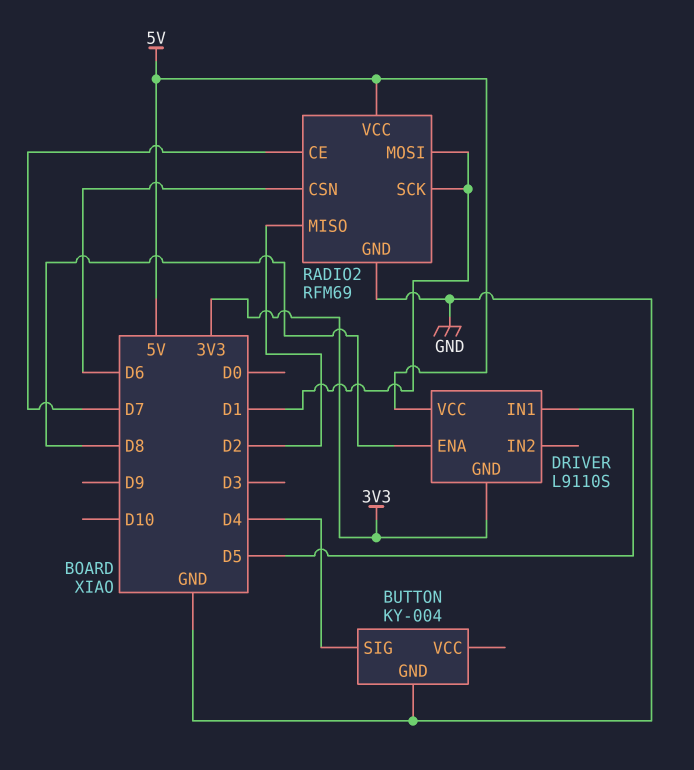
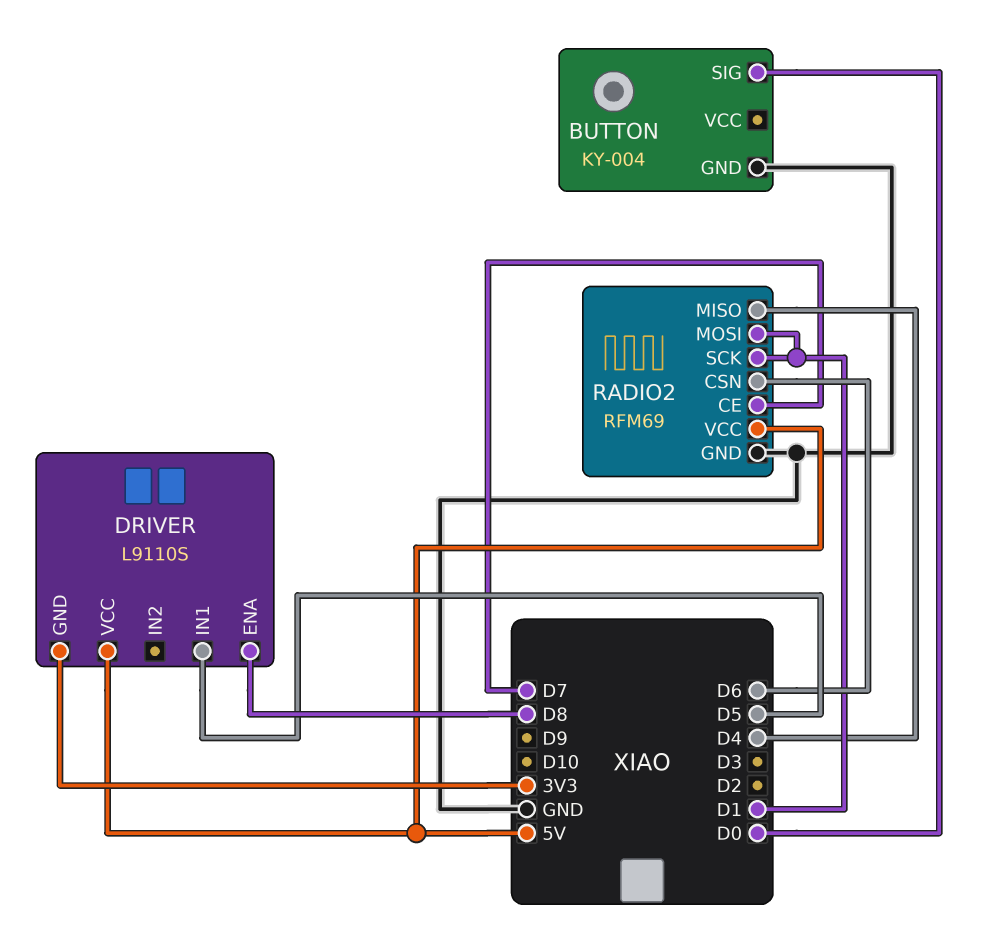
BUTTON pin SIG: D4 -> D0
RADIO2 pin MISO: D2 -> D4

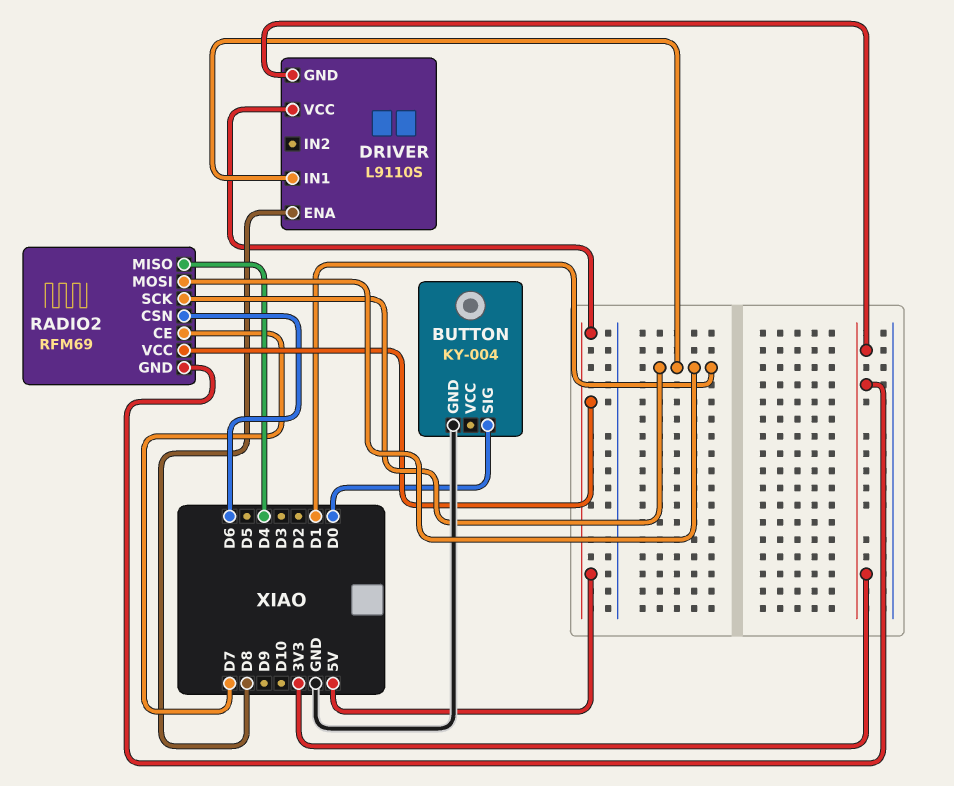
DRIVER pin IN1: D5 -> D1
RADIO2 pin GND: GND -> 3V3

